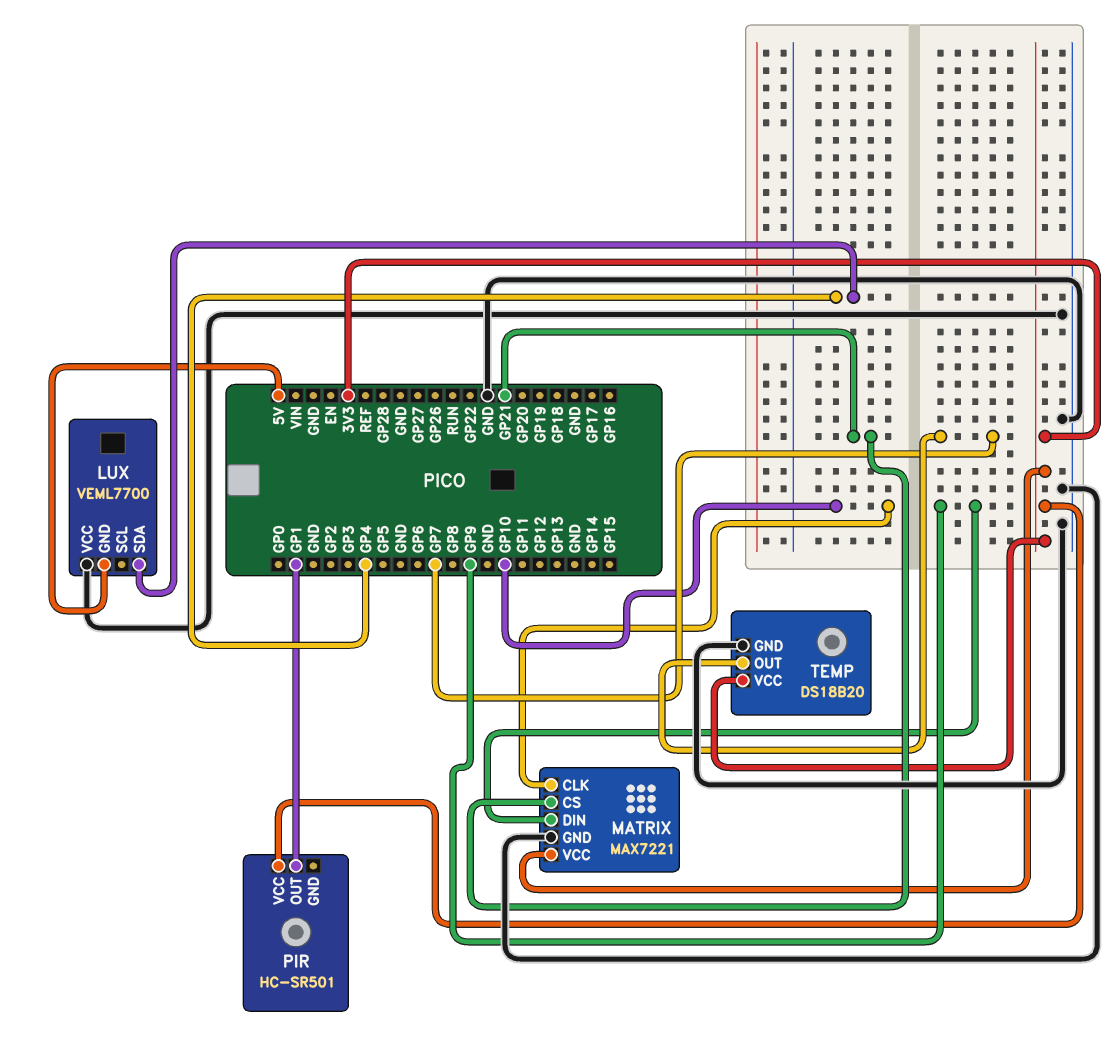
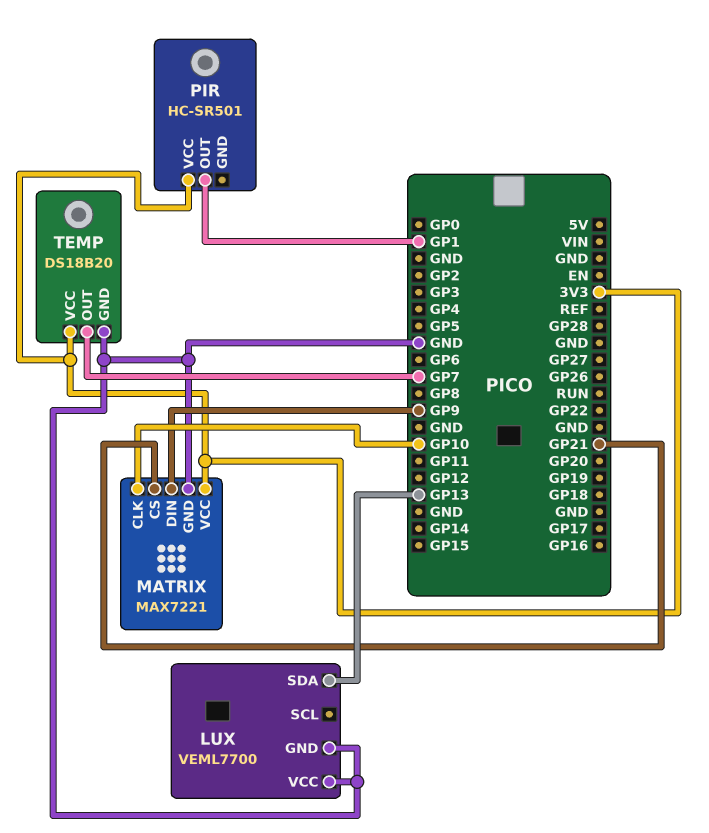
LUX pin GND: 5V -> GND
LUX pin SDA: GP4 -> GP13

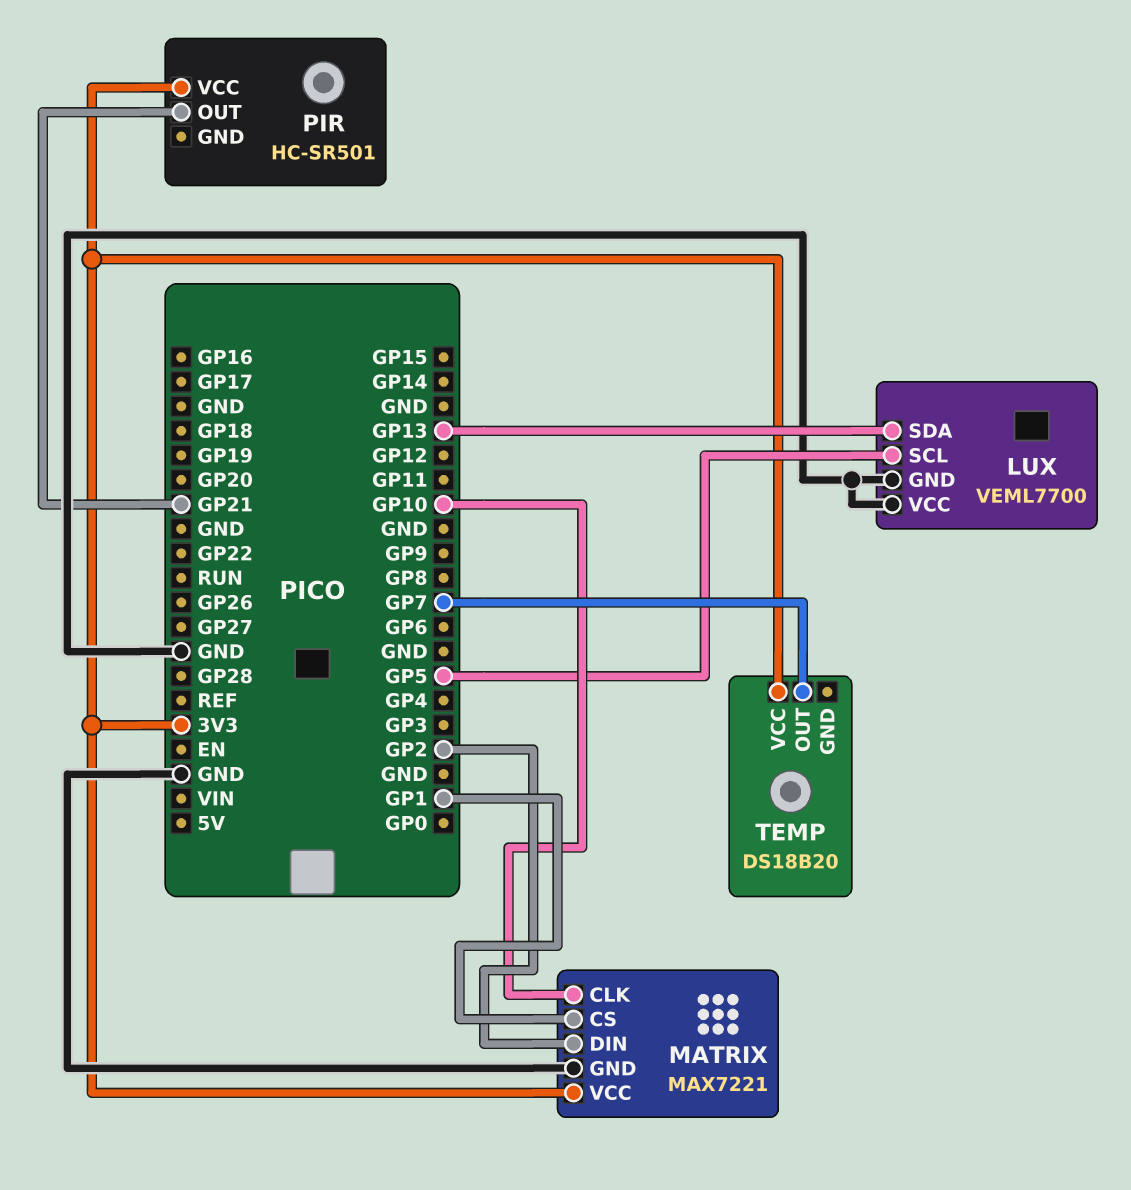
LUX pin SCL: none -> GP5
MATRIX pin CS: GP21 -> GP1
MATRIX pin DIN: GP9 -> GP2
PIR pin OUT: GP1 -> GP21
TEMP pin GND: GND -> none

